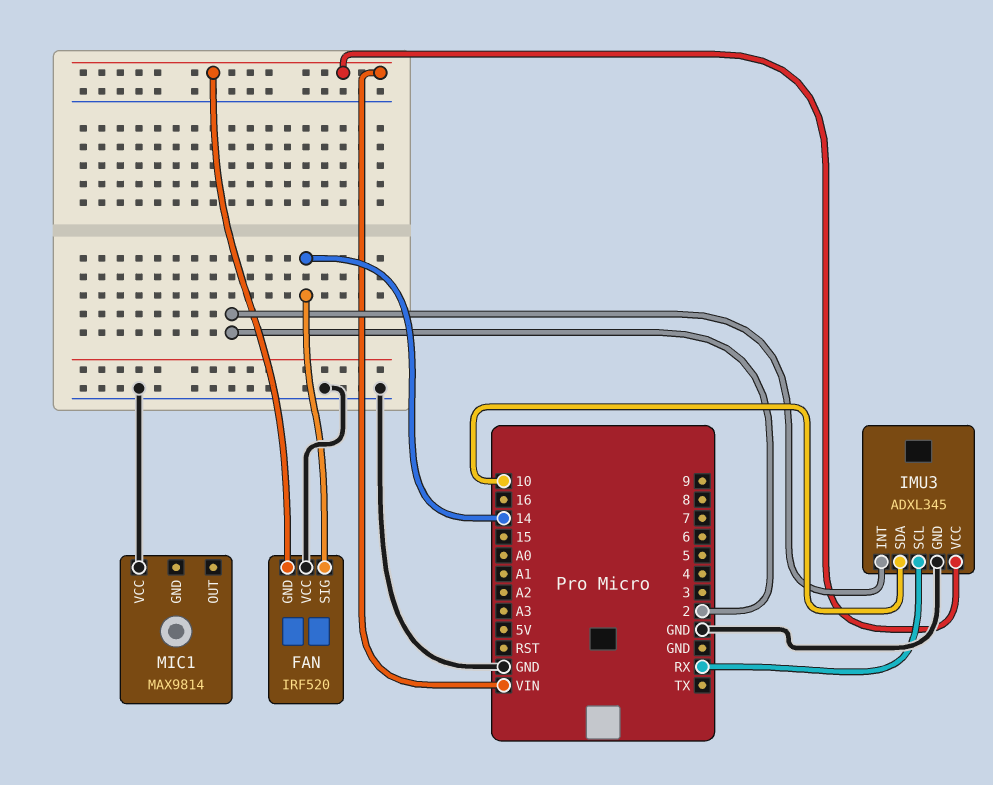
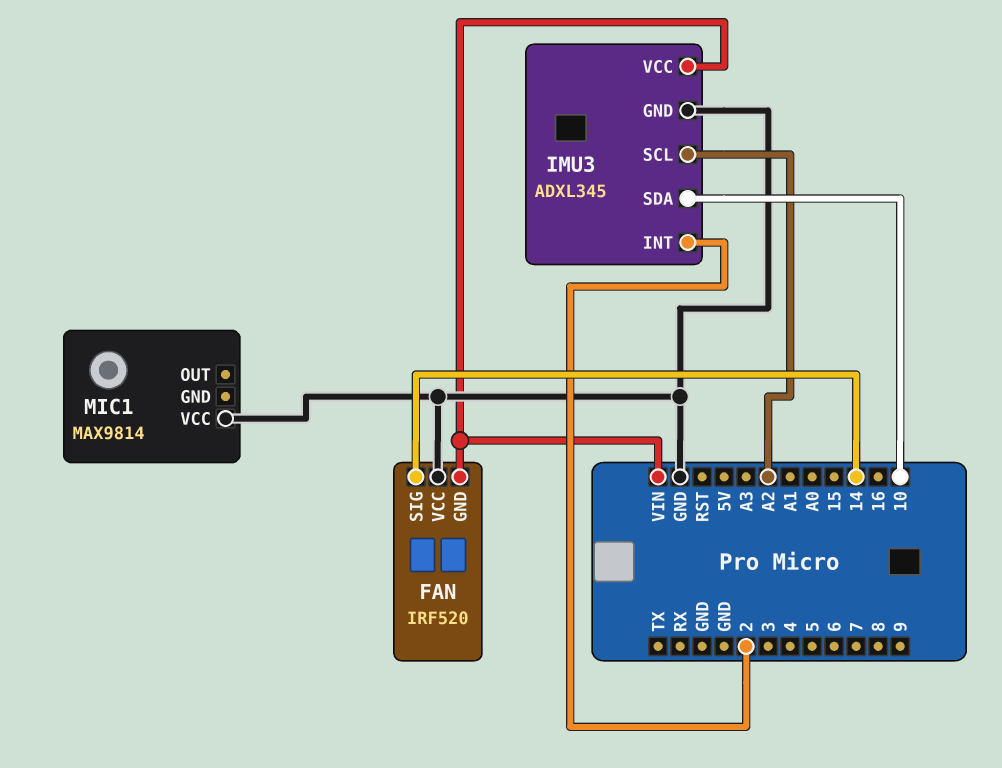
IMU3 pin SCL: RX -> A2

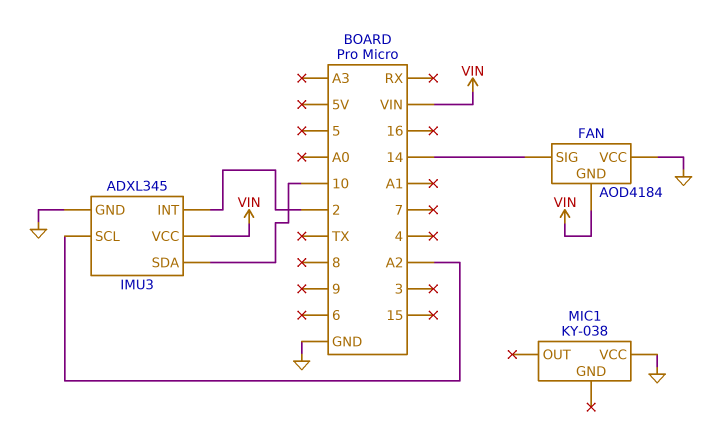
FAN: IRF520 -> AOD4184
MIC1: MAX9814 -> KY-038

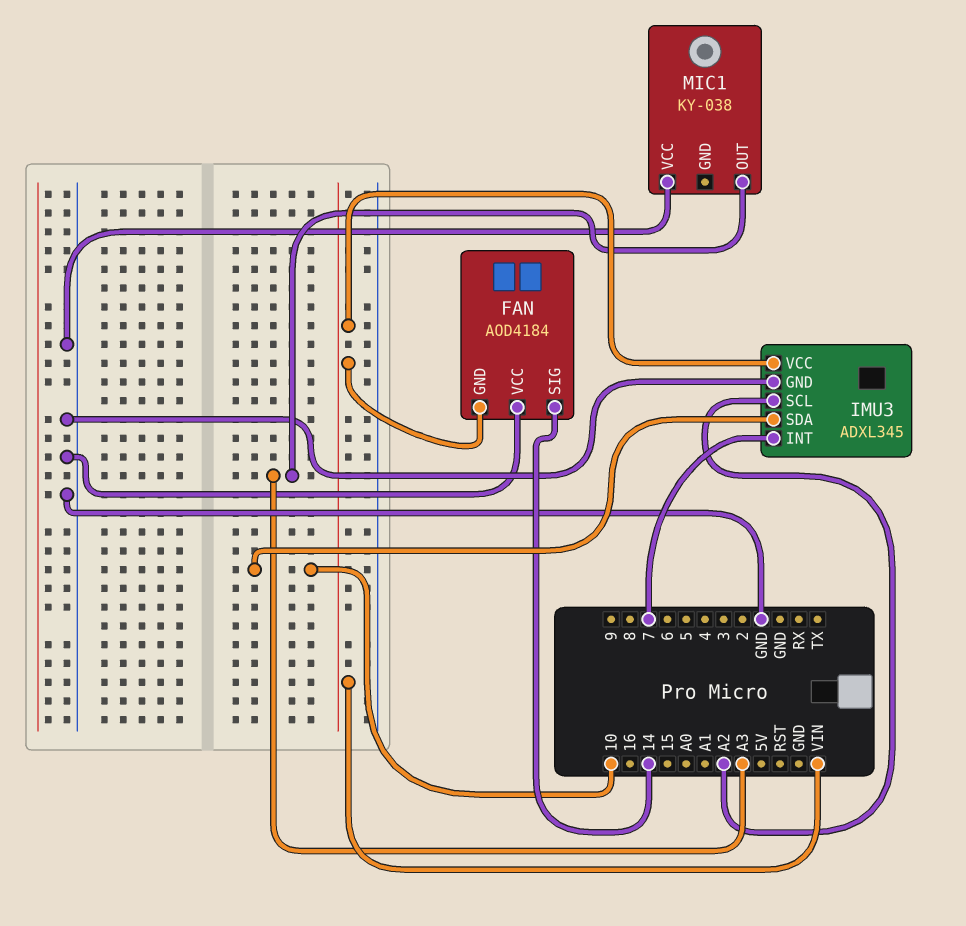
IMU3 pin INT: 2 -> 7
MIC1 pin OUT: none -> A3

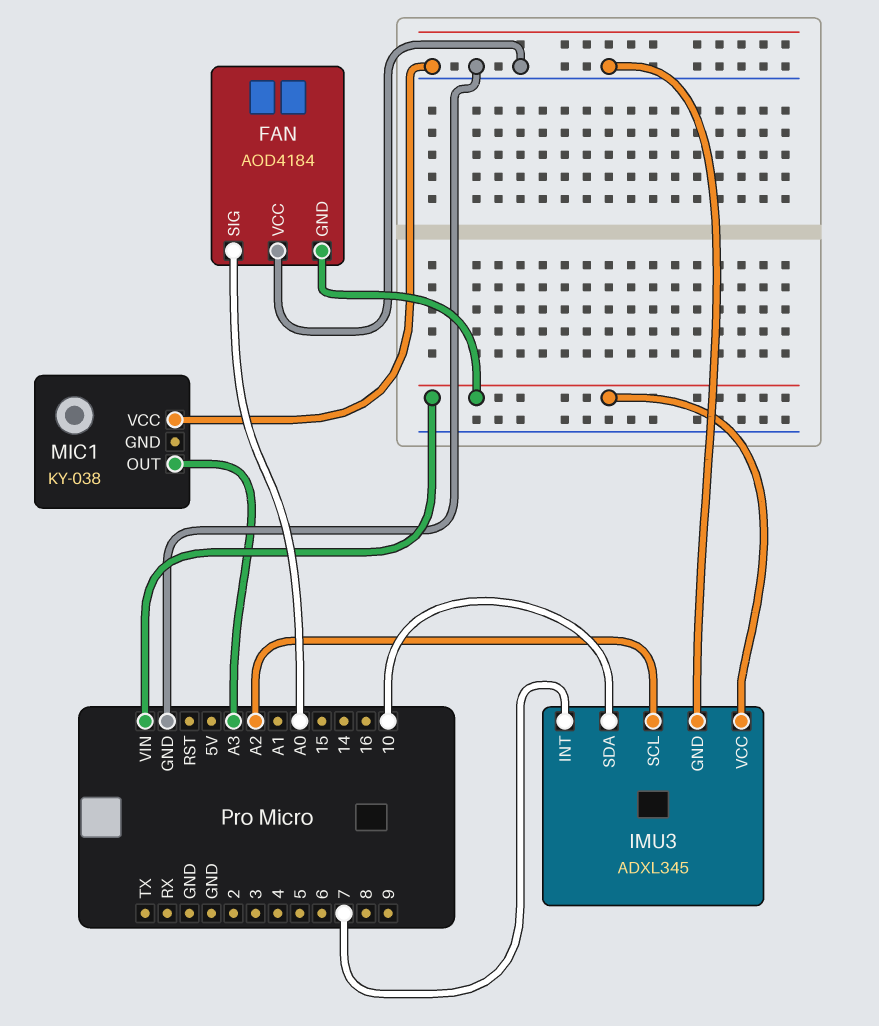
FAN pin SIG: 14 -> A0

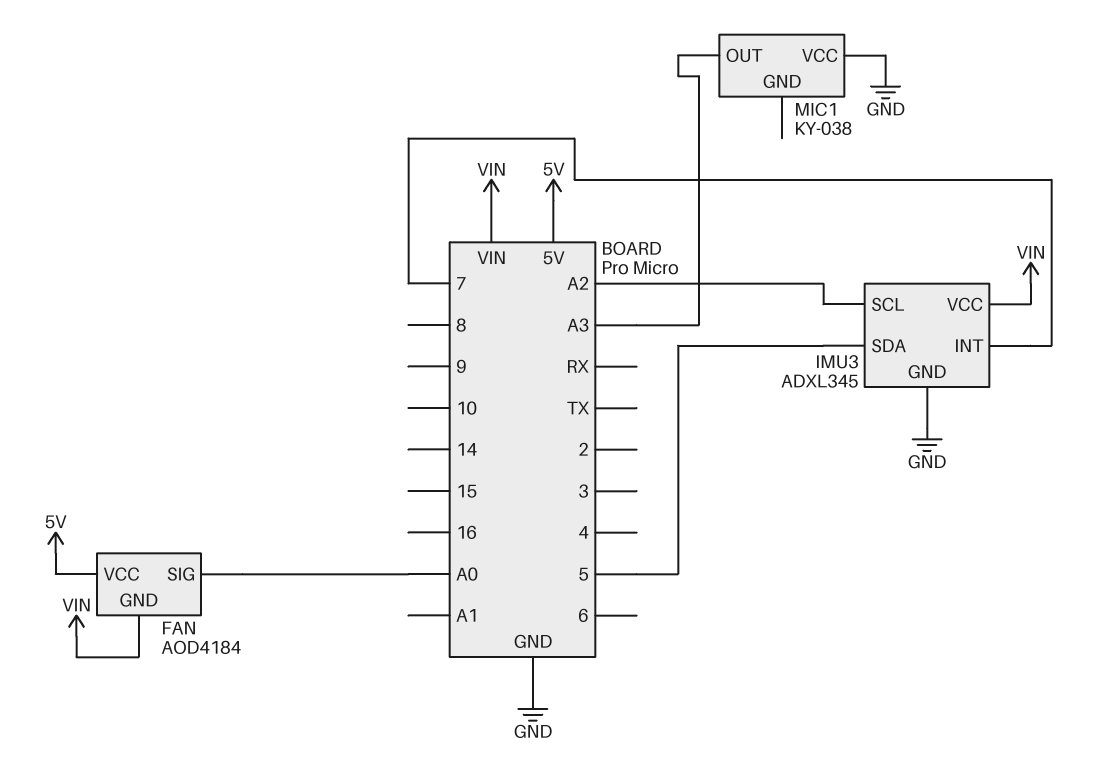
FAN pin VCC: GND -> 5V
IMU3 pin SDA: 10 -> 5

